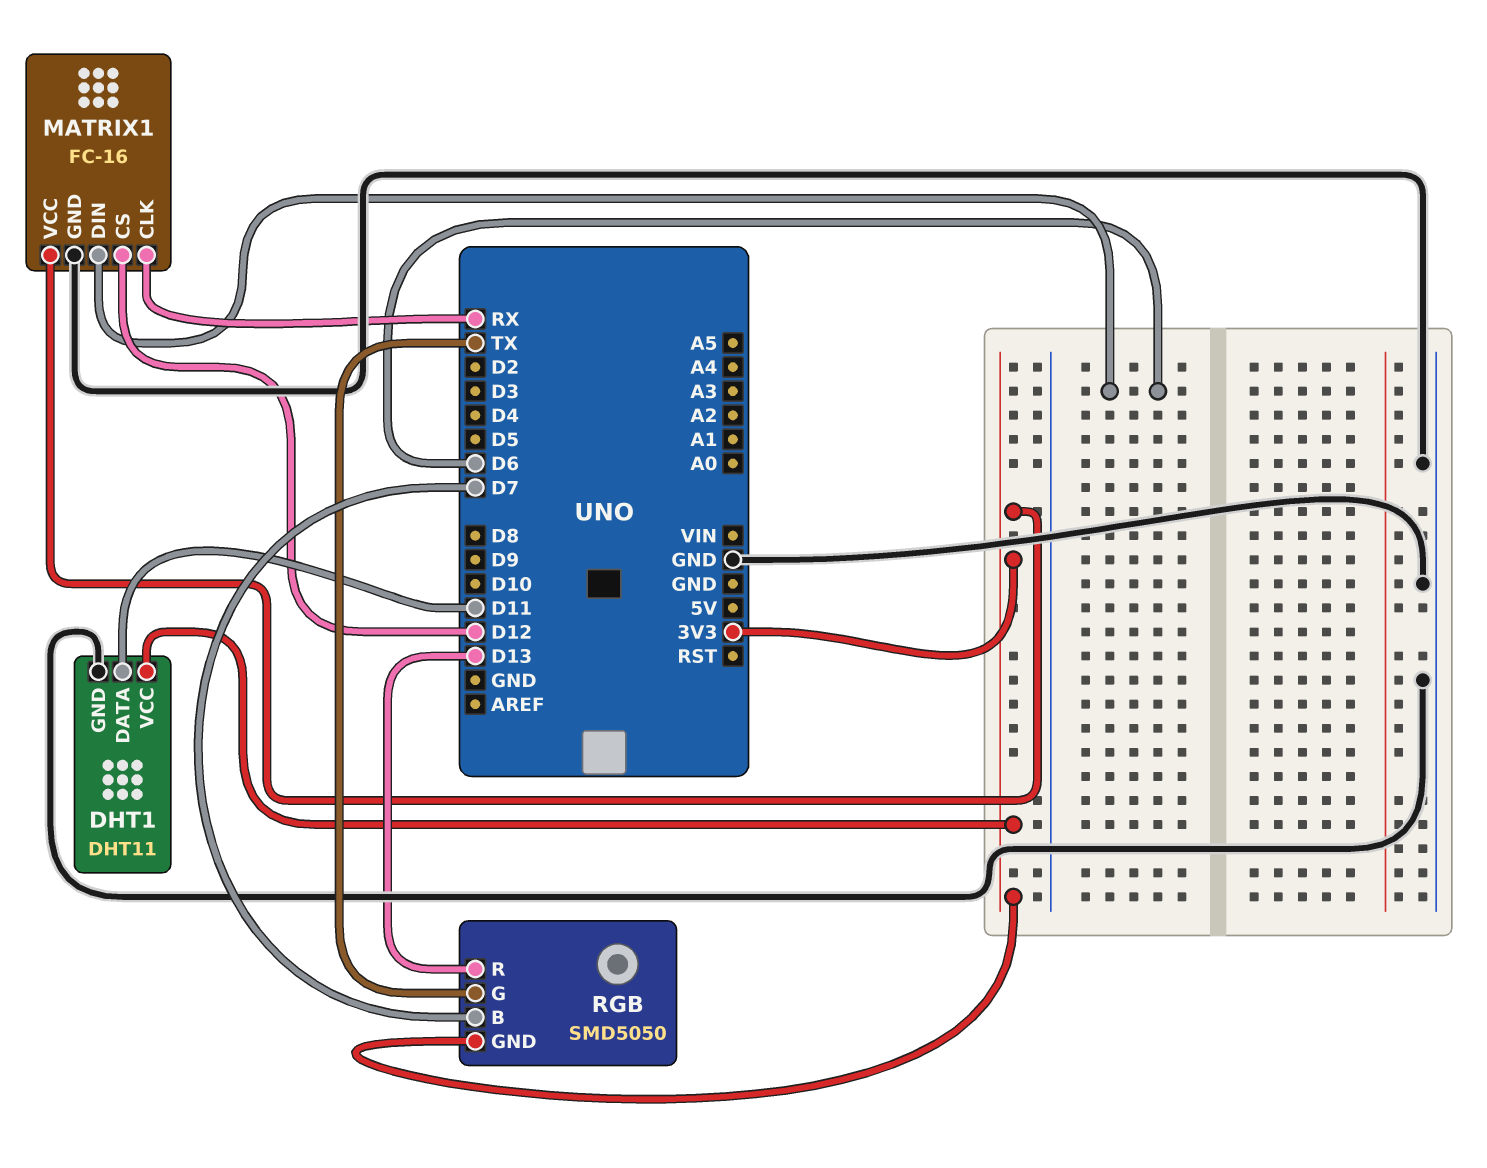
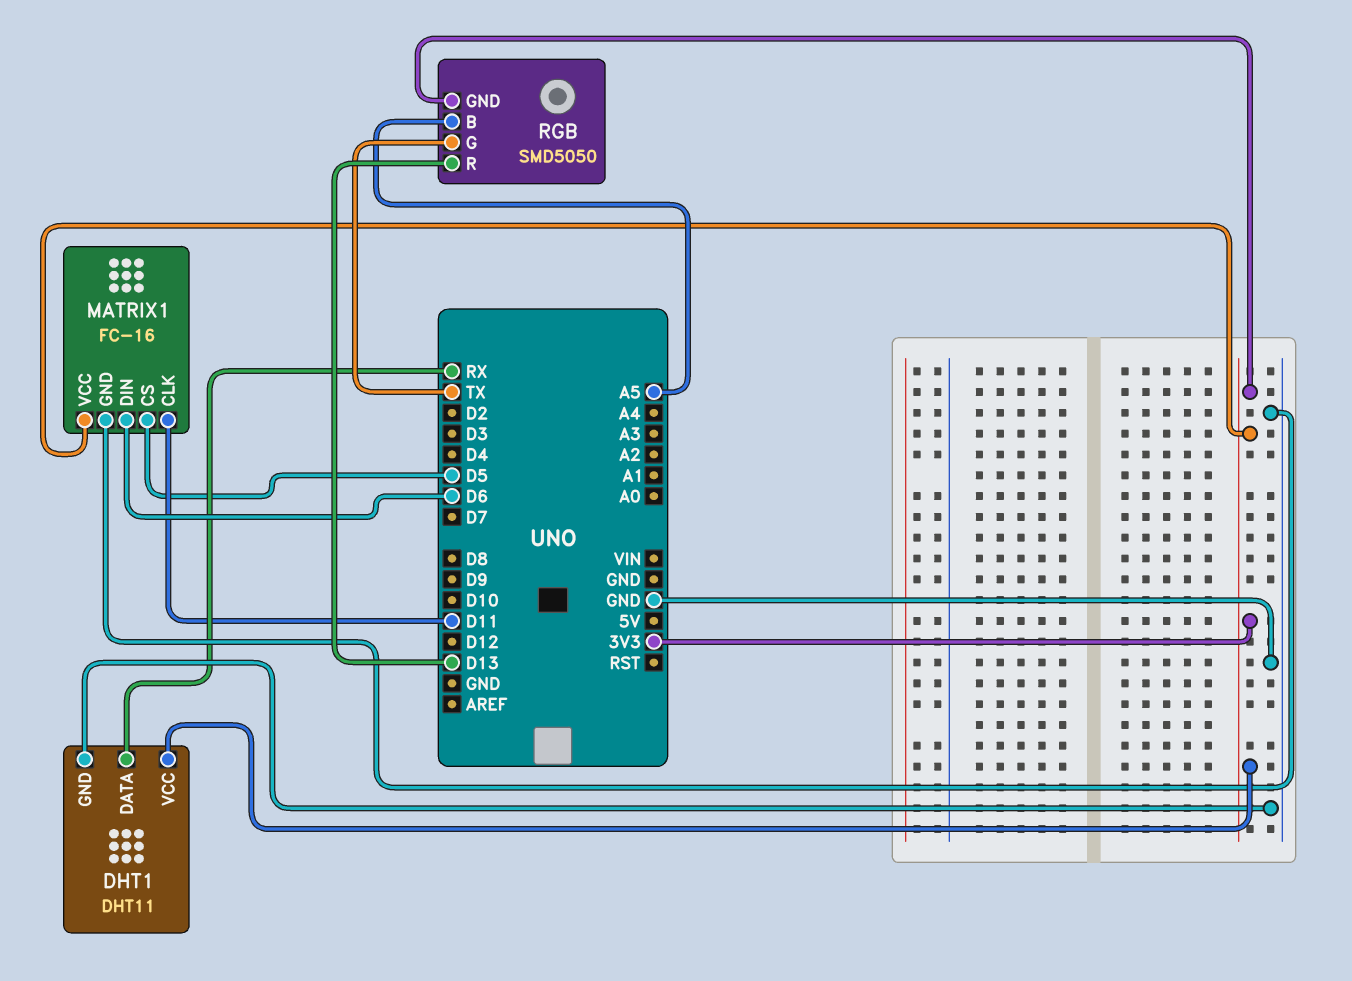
DHT1 pin DATA: D11 -> RX
MATRIX1 pin CLK: RX -> D11
MATRIX1 pin CS: D12 -> D5
RGB pin B: D7 -> A5

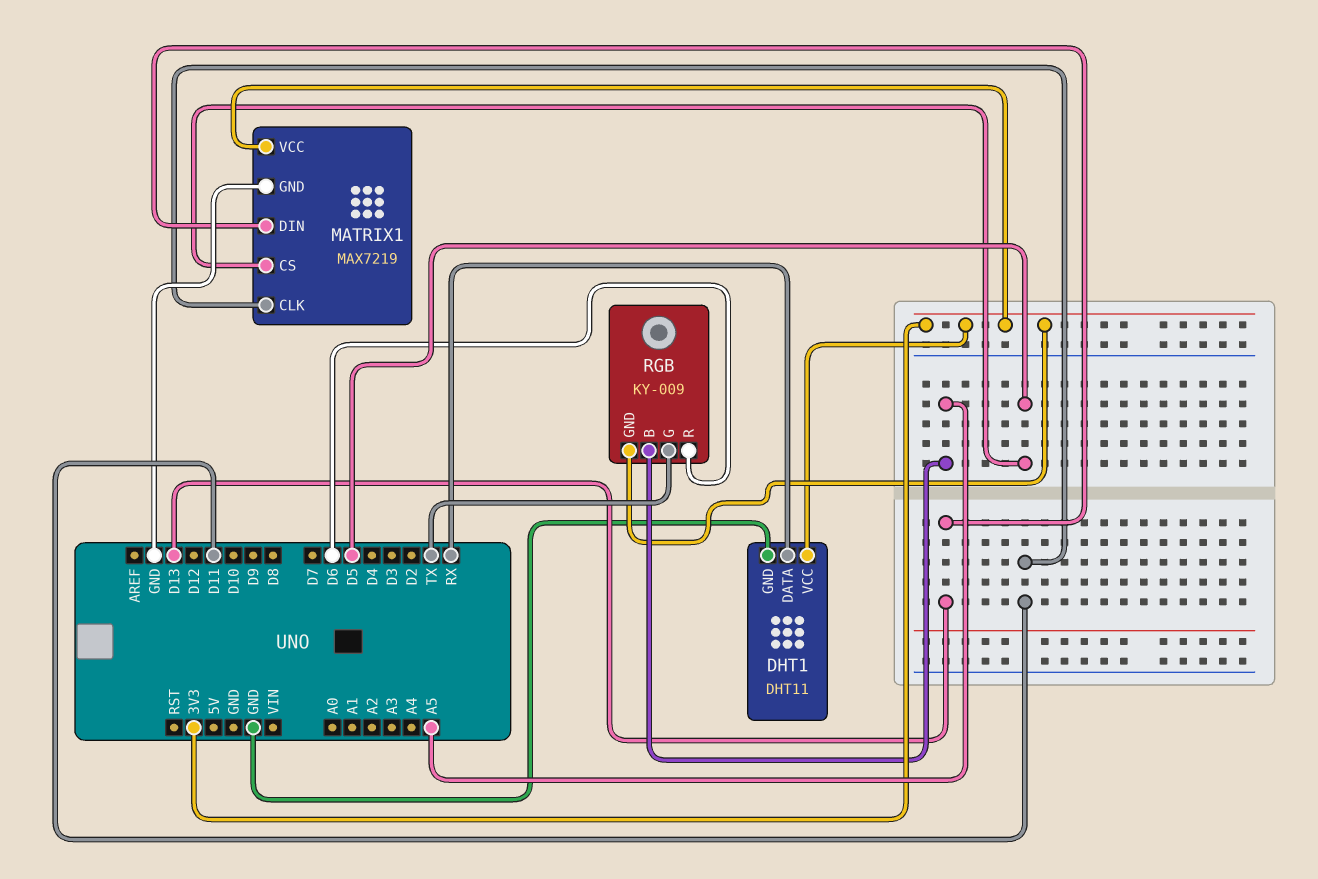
MATRIX1: FC-16 -> MAX7219
MATRIX1 pin DIN: D6 -> D13
RGB: SMD5050 -> KY-009
RGB pin R: D13 -> D6

